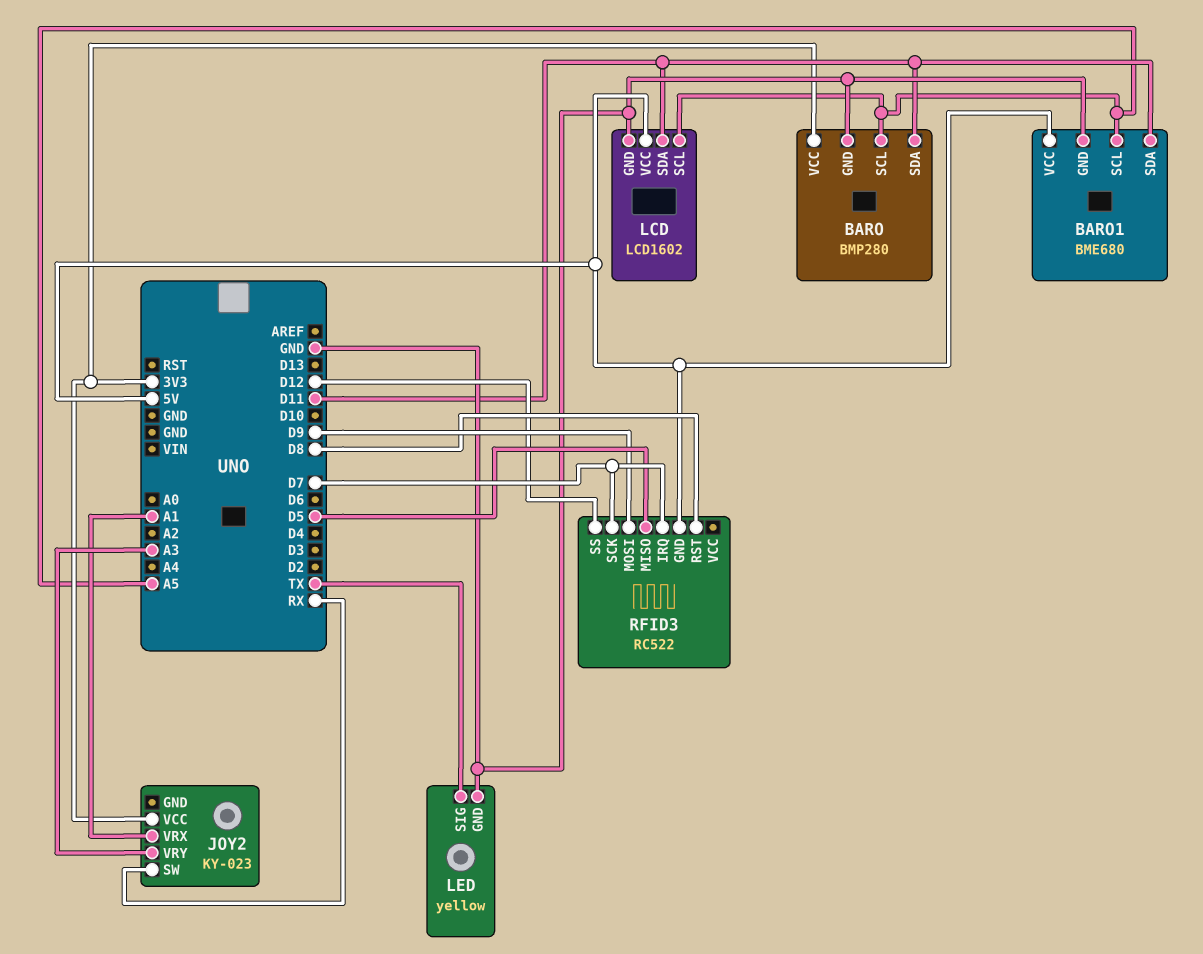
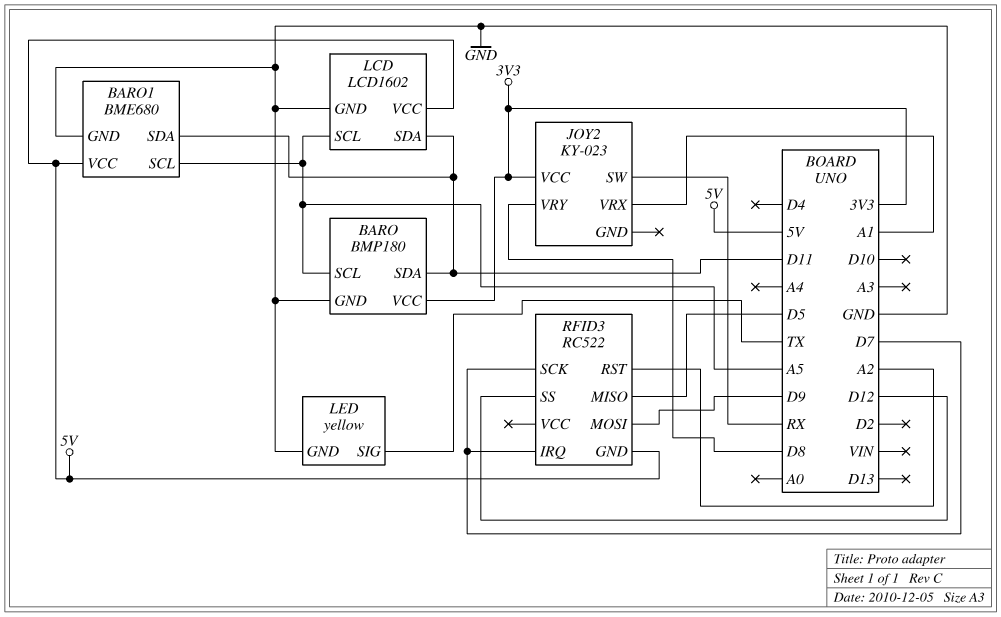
BARO: BMP280 -> BMP180
JOY2 pin VRY: A3 -> D8
RFID3 pin RST: D8 -> A2

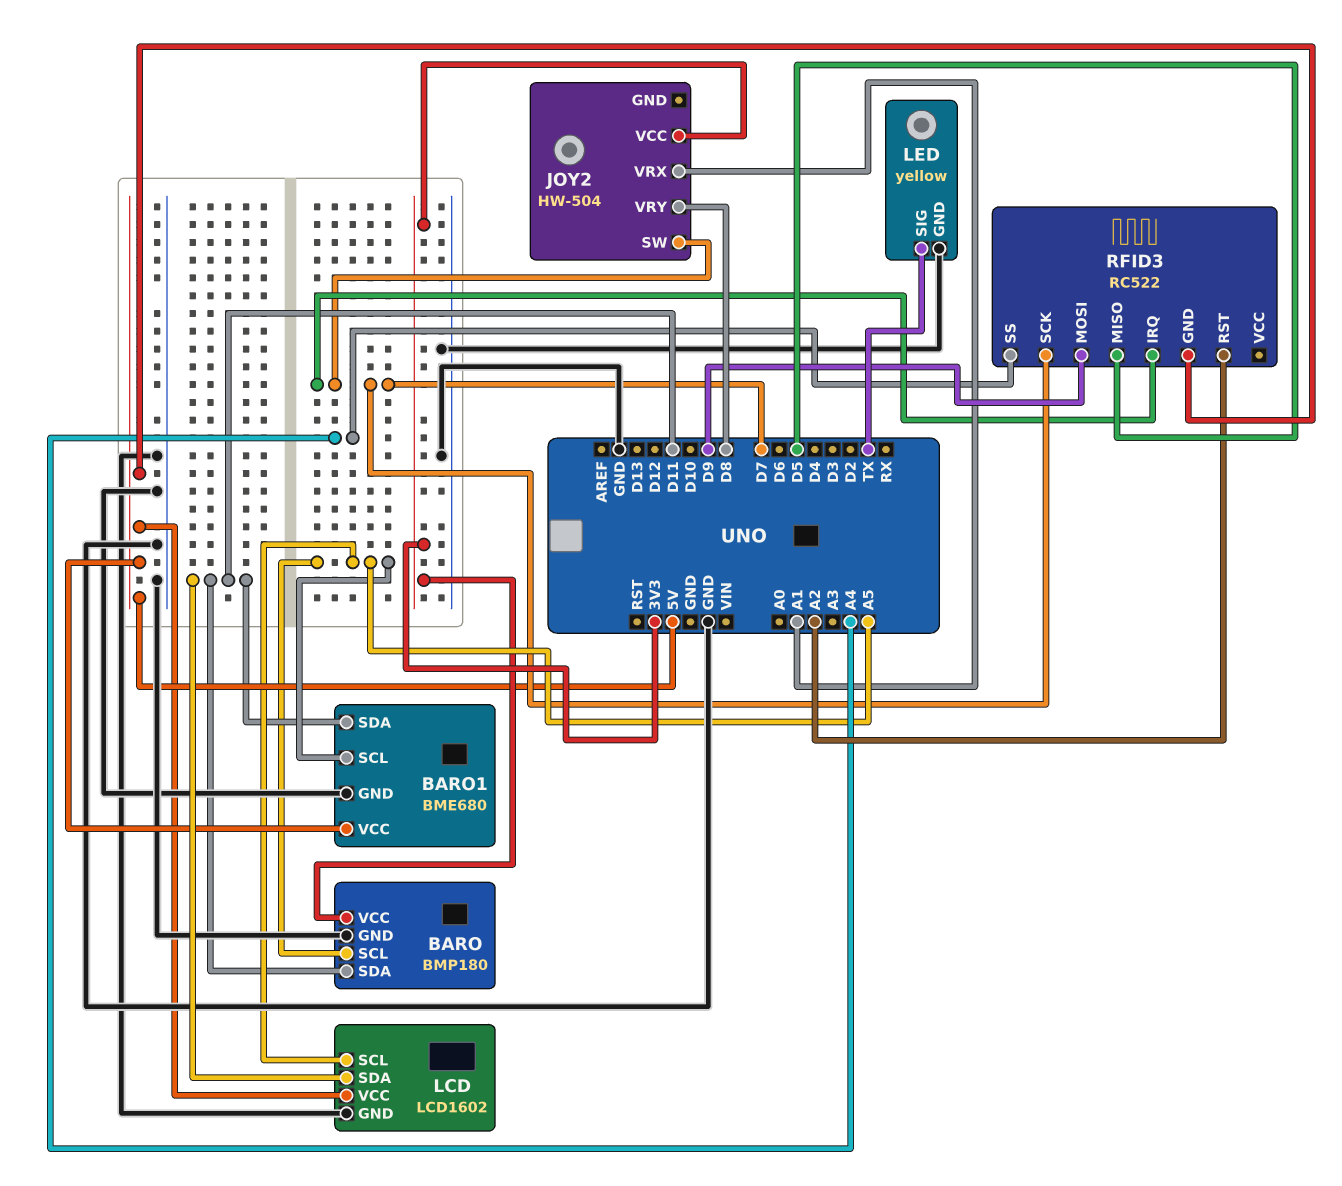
JOY2: KY-023 -> HW-504
JOY2 pin SW: RX -> D7
RFID3 pin SS: D12 -> A4

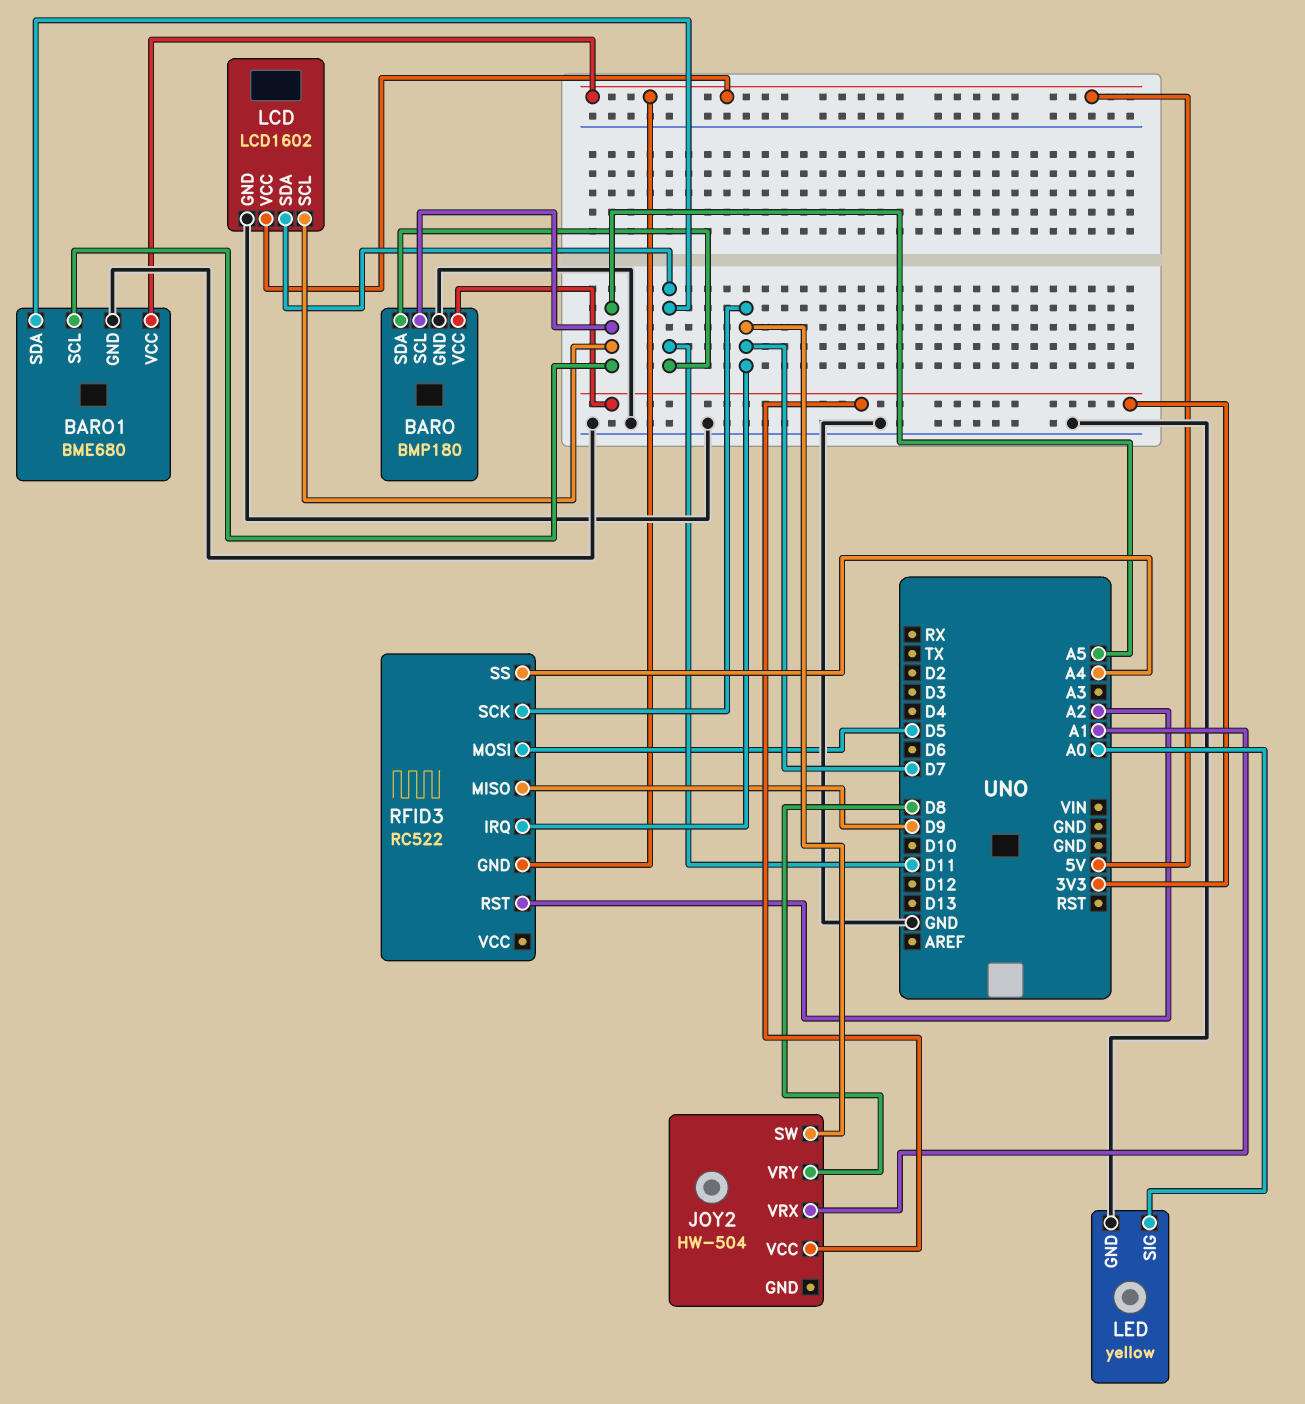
LED pin SIG: TX -> A0
RFID3 pin MISO: D5 -> D9
RFID3 pin MOSI: D9 -> D5

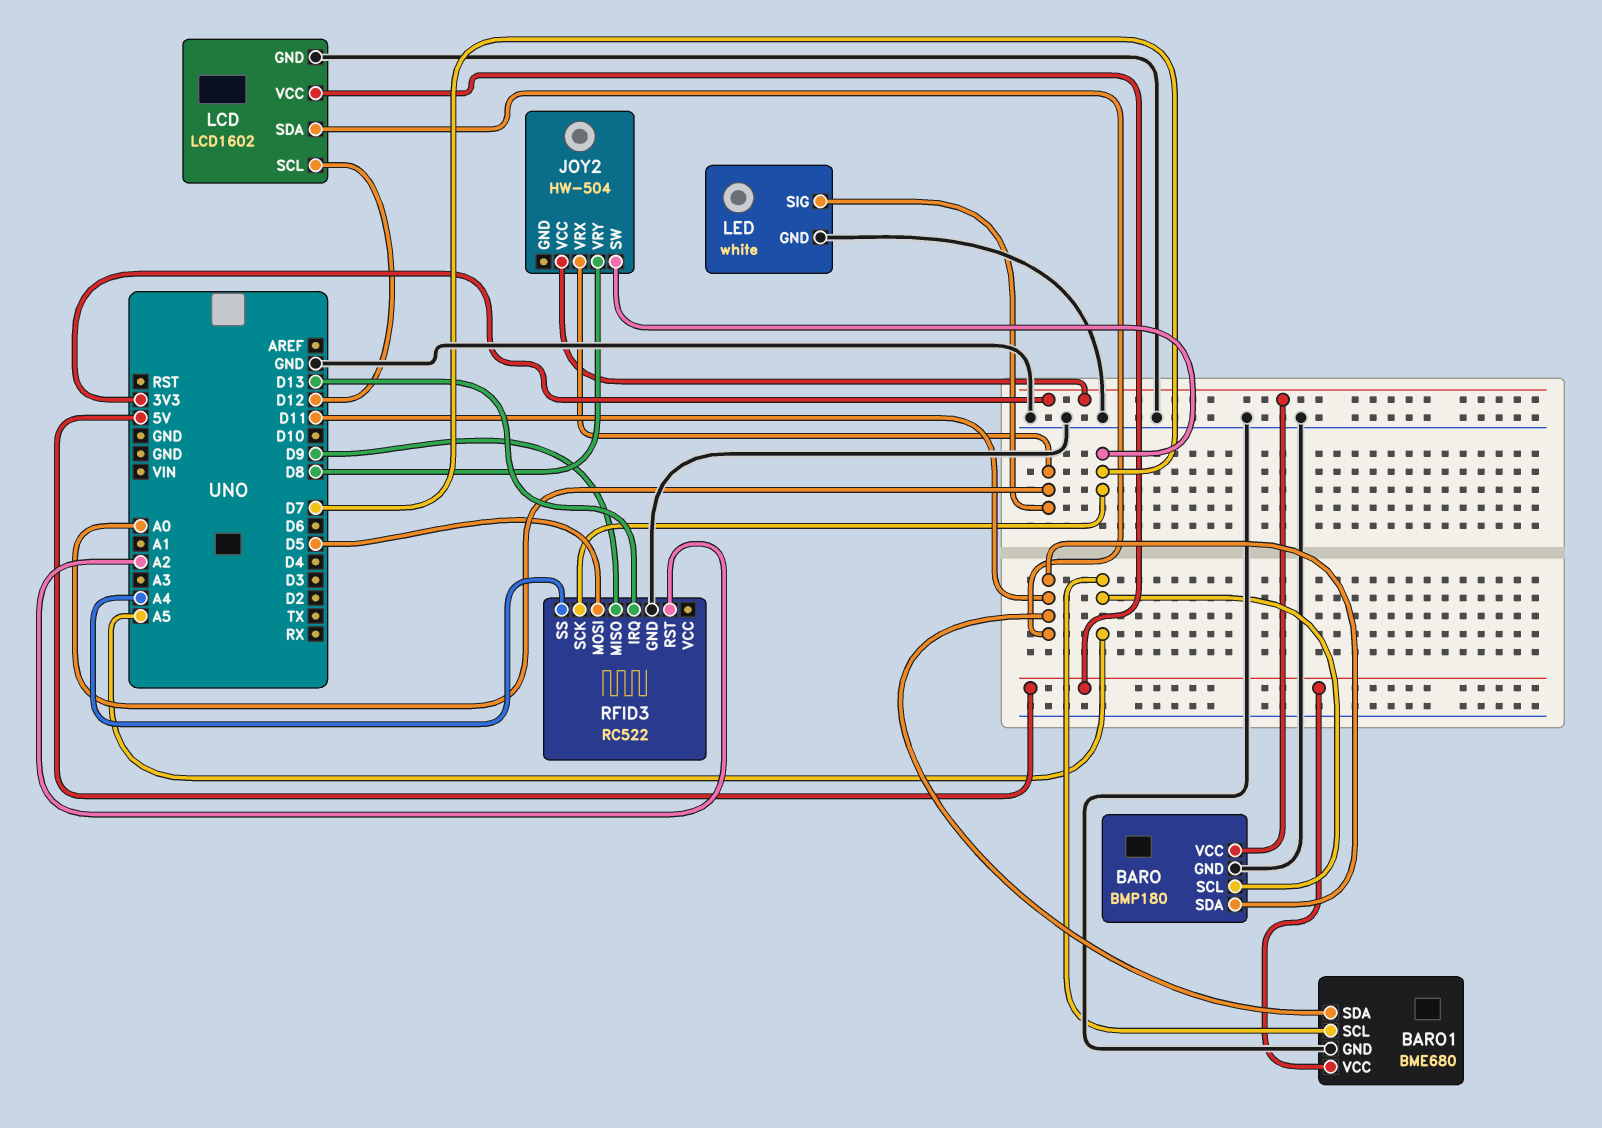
JOY2 pin VRX: A1 -> A0
LCD pin SCL: A5 -> D12
LED: yellow -> white
RFID3 pin GND: 5V -> GND
RFID3 pin IRQ: D7 -> D13

